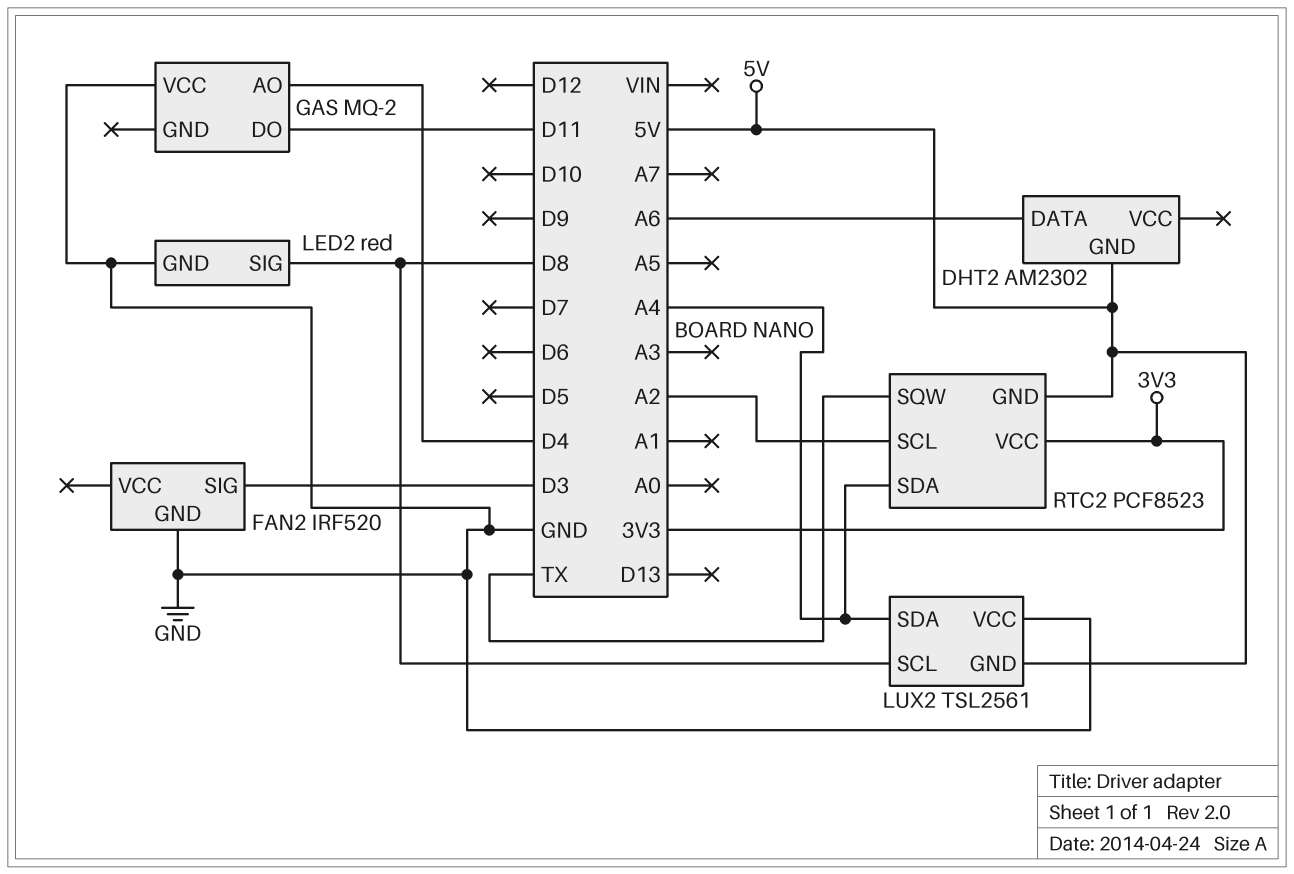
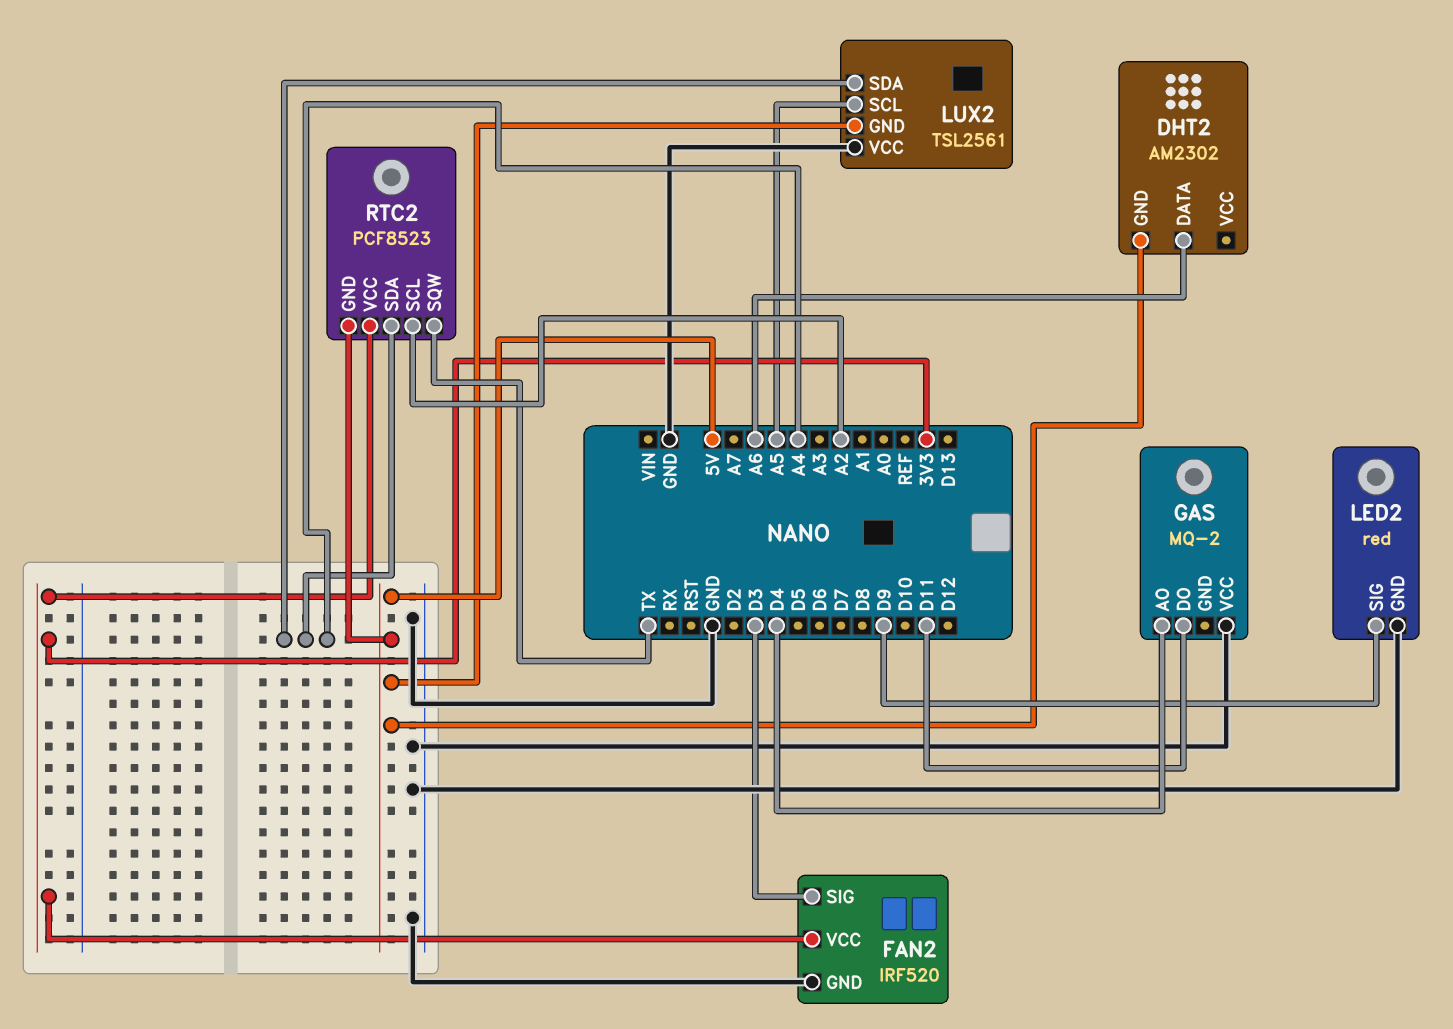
FAN2 pin VCC: none -> 3V3
LED2 pin SIG: D8 -> D9
LUX2 pin SCL: D8 -> A5

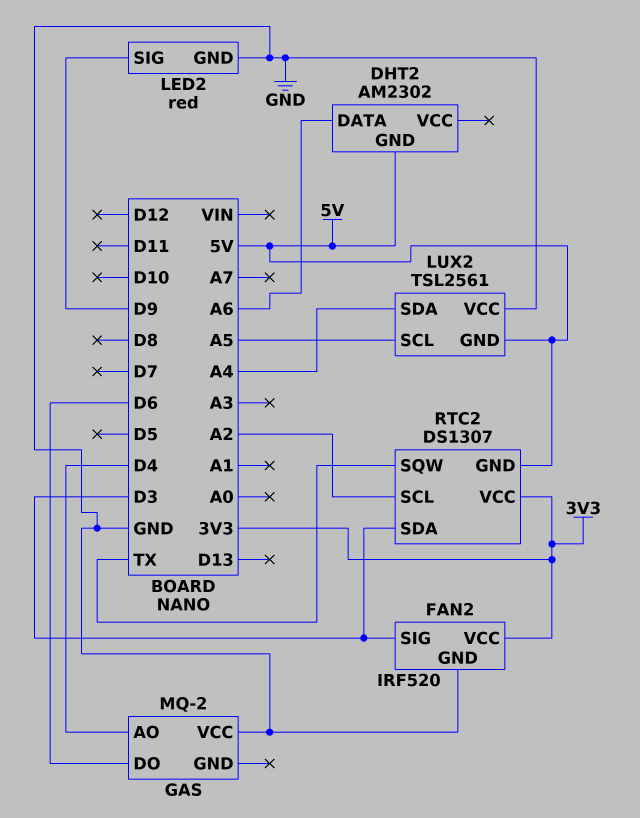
GAS pin DO: D11 -> D6
RTC2: PCF8523 -> DS1307
RTC2 pin SDA: A4 -> D3

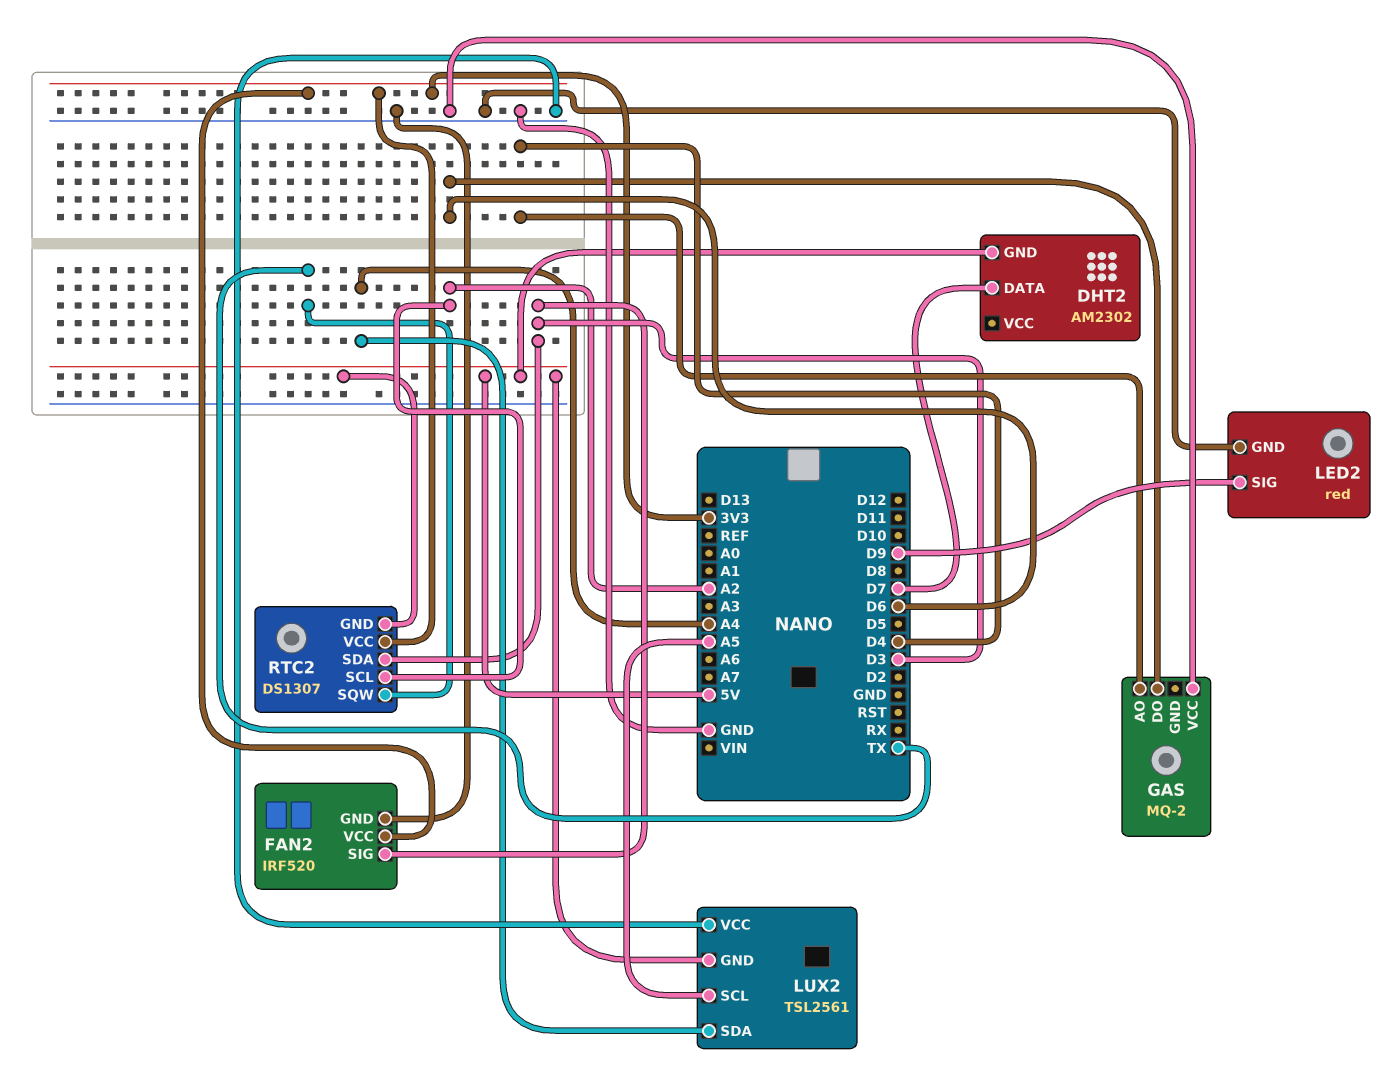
DHT2 pin DATA: A6 -> D7

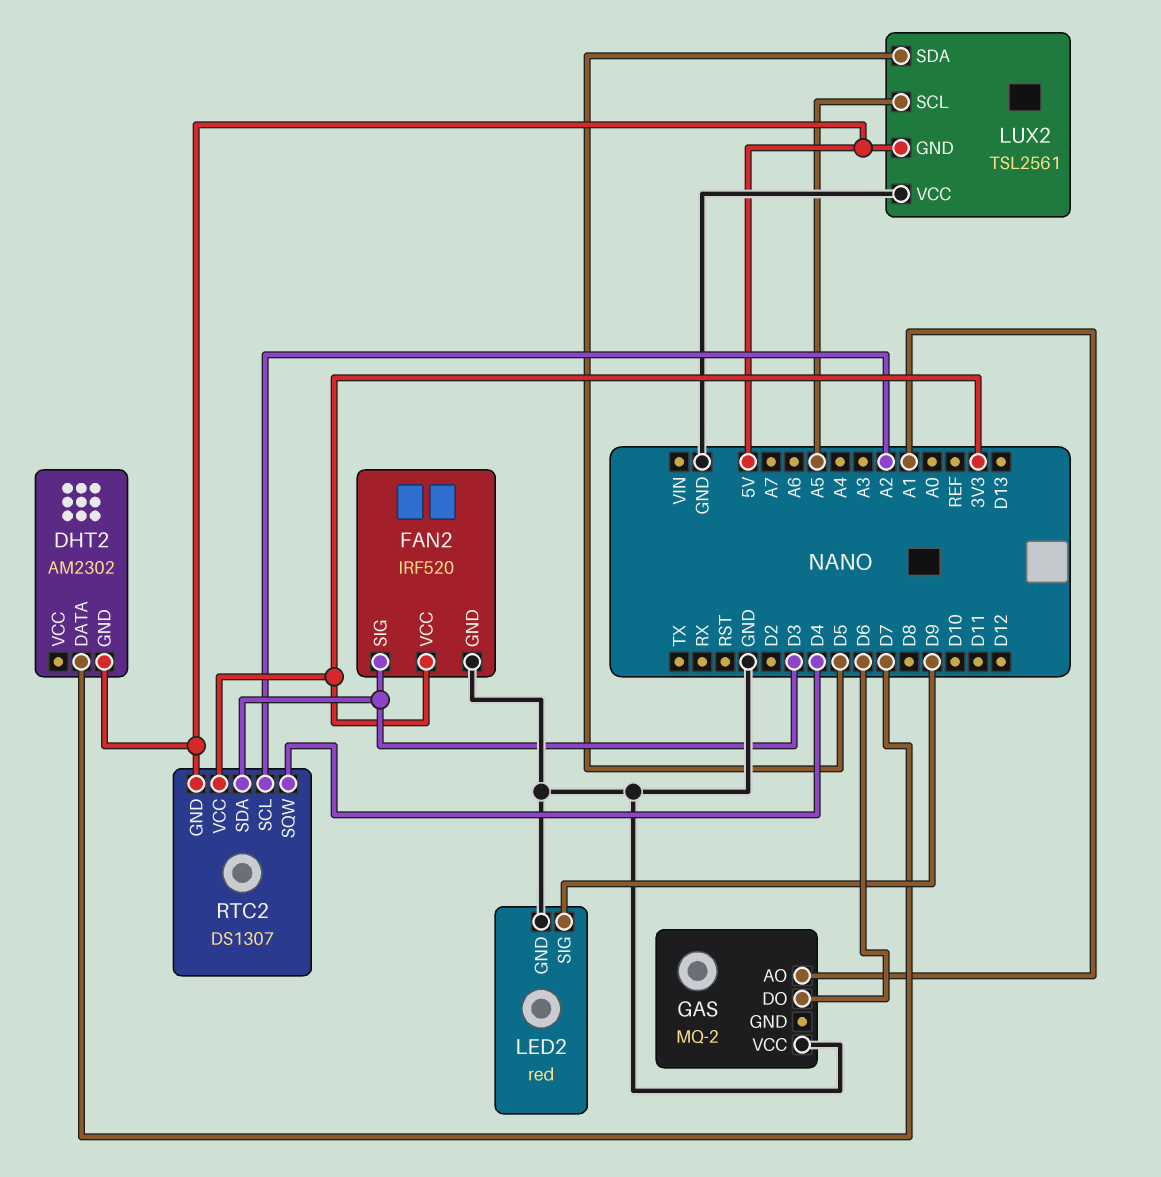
GAS pin AO: D4 -> A1
LUX2 pin SDA: A4 -> D5
RTC2 pin SQW: TX -> D4

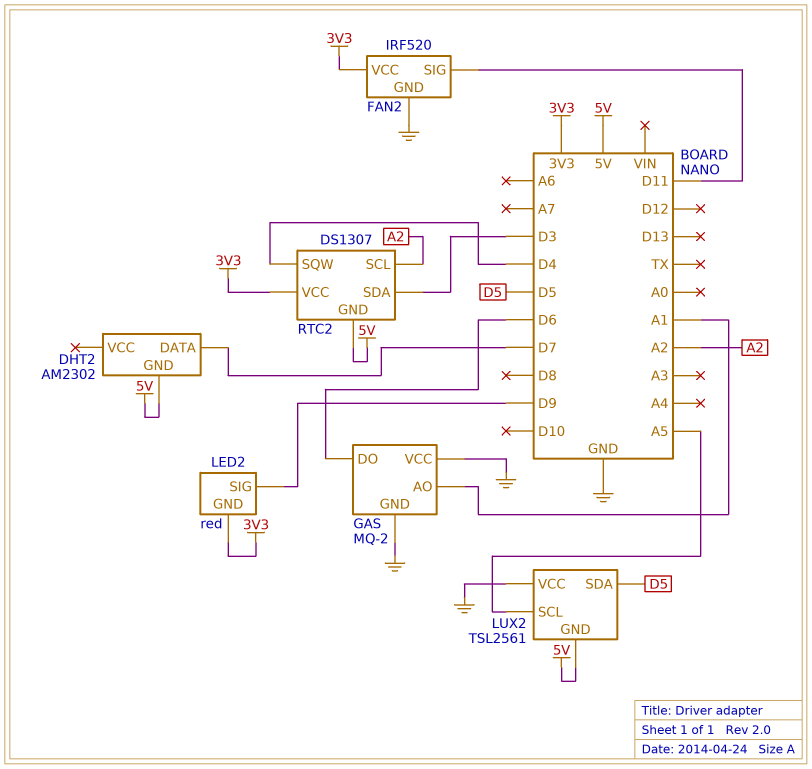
FAN2 pin SIG: D3 -> D11
GAS pin GND: none -> GND
LED2 pin GND: GND -> 3V3

